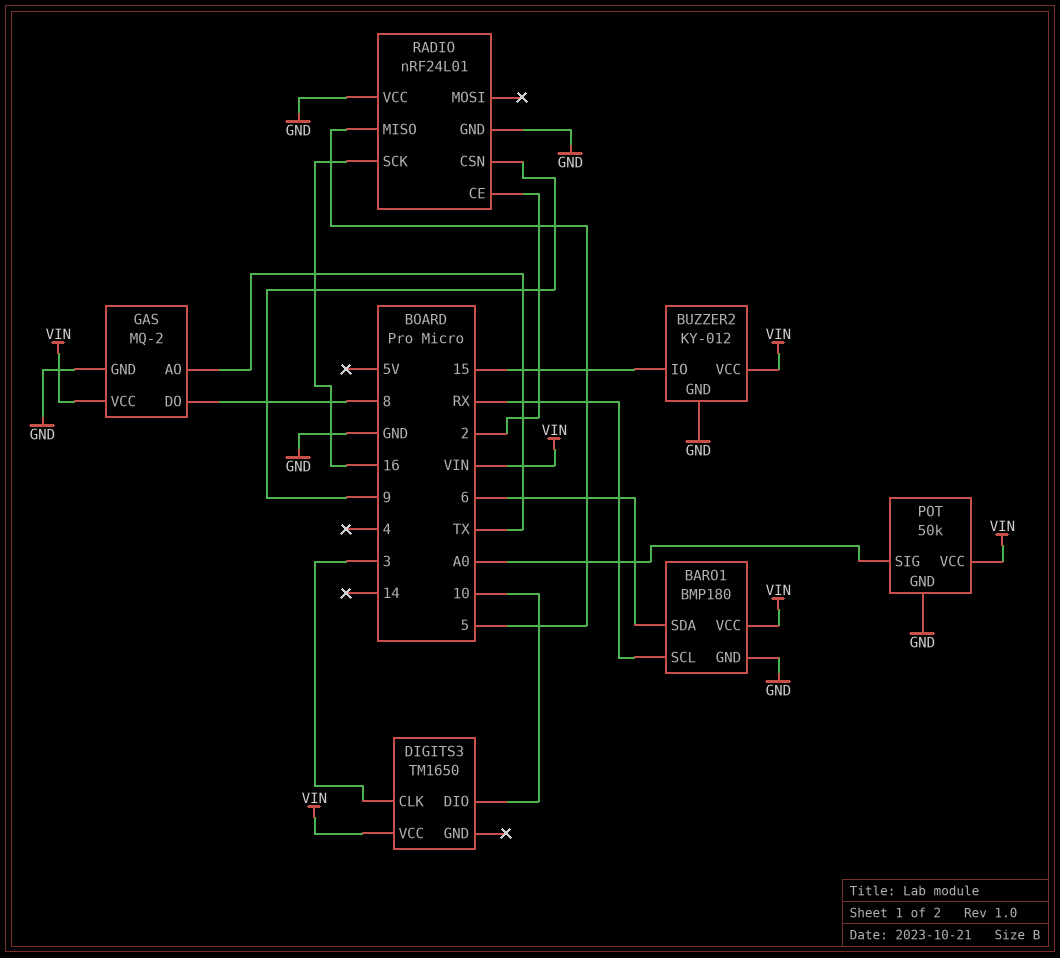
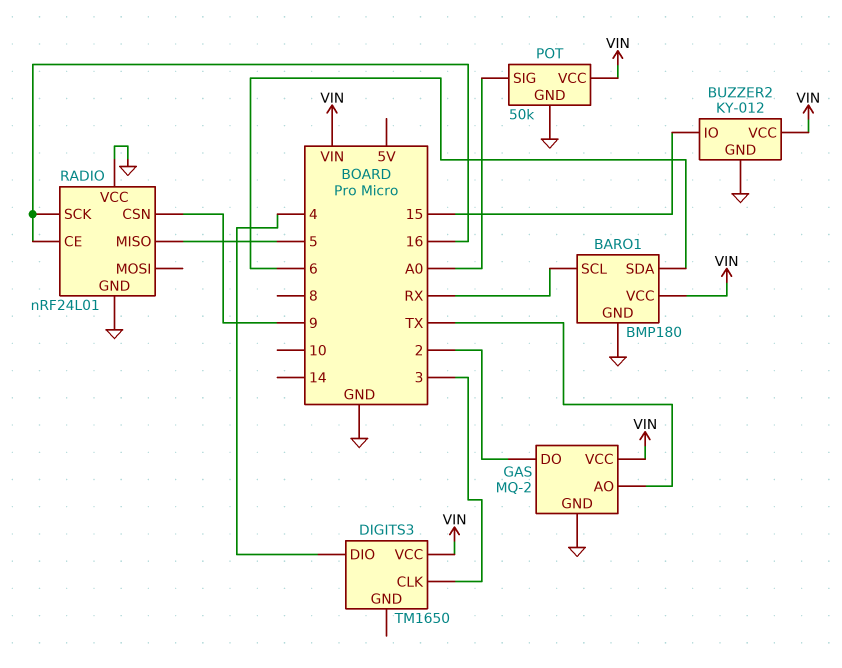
DIGITS3 pin DIO: 10 -> 4
GAS pin DO: 8 -> 2
RADIO pin CE: 2 -> 16

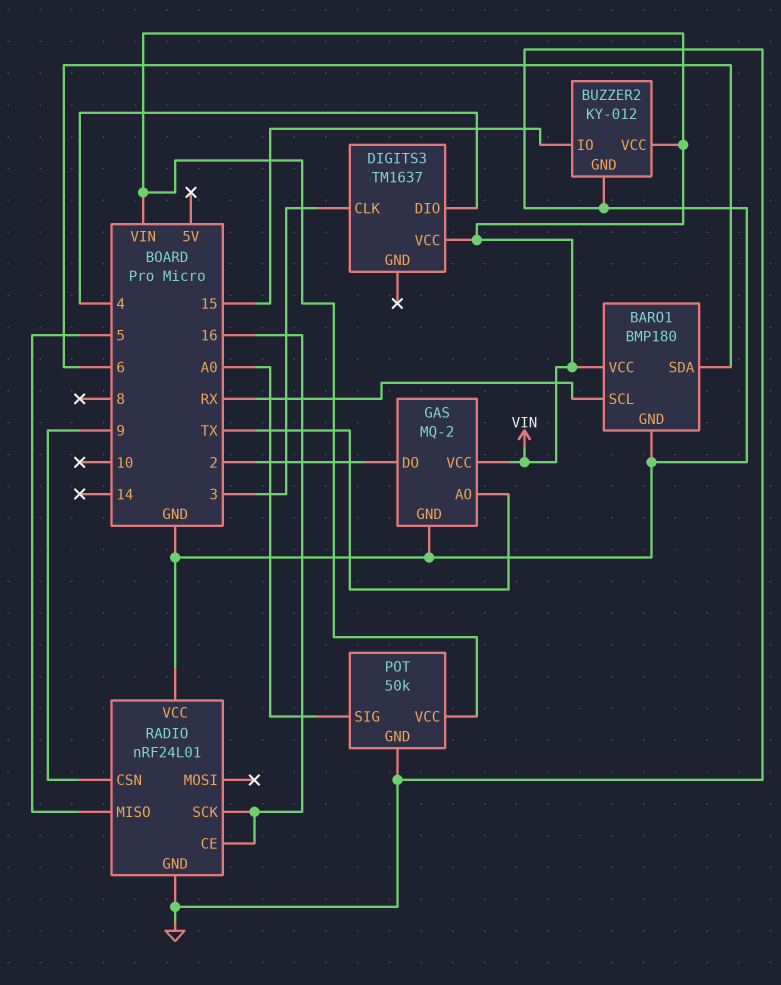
DIGITS3: TM1650 -> TM1637

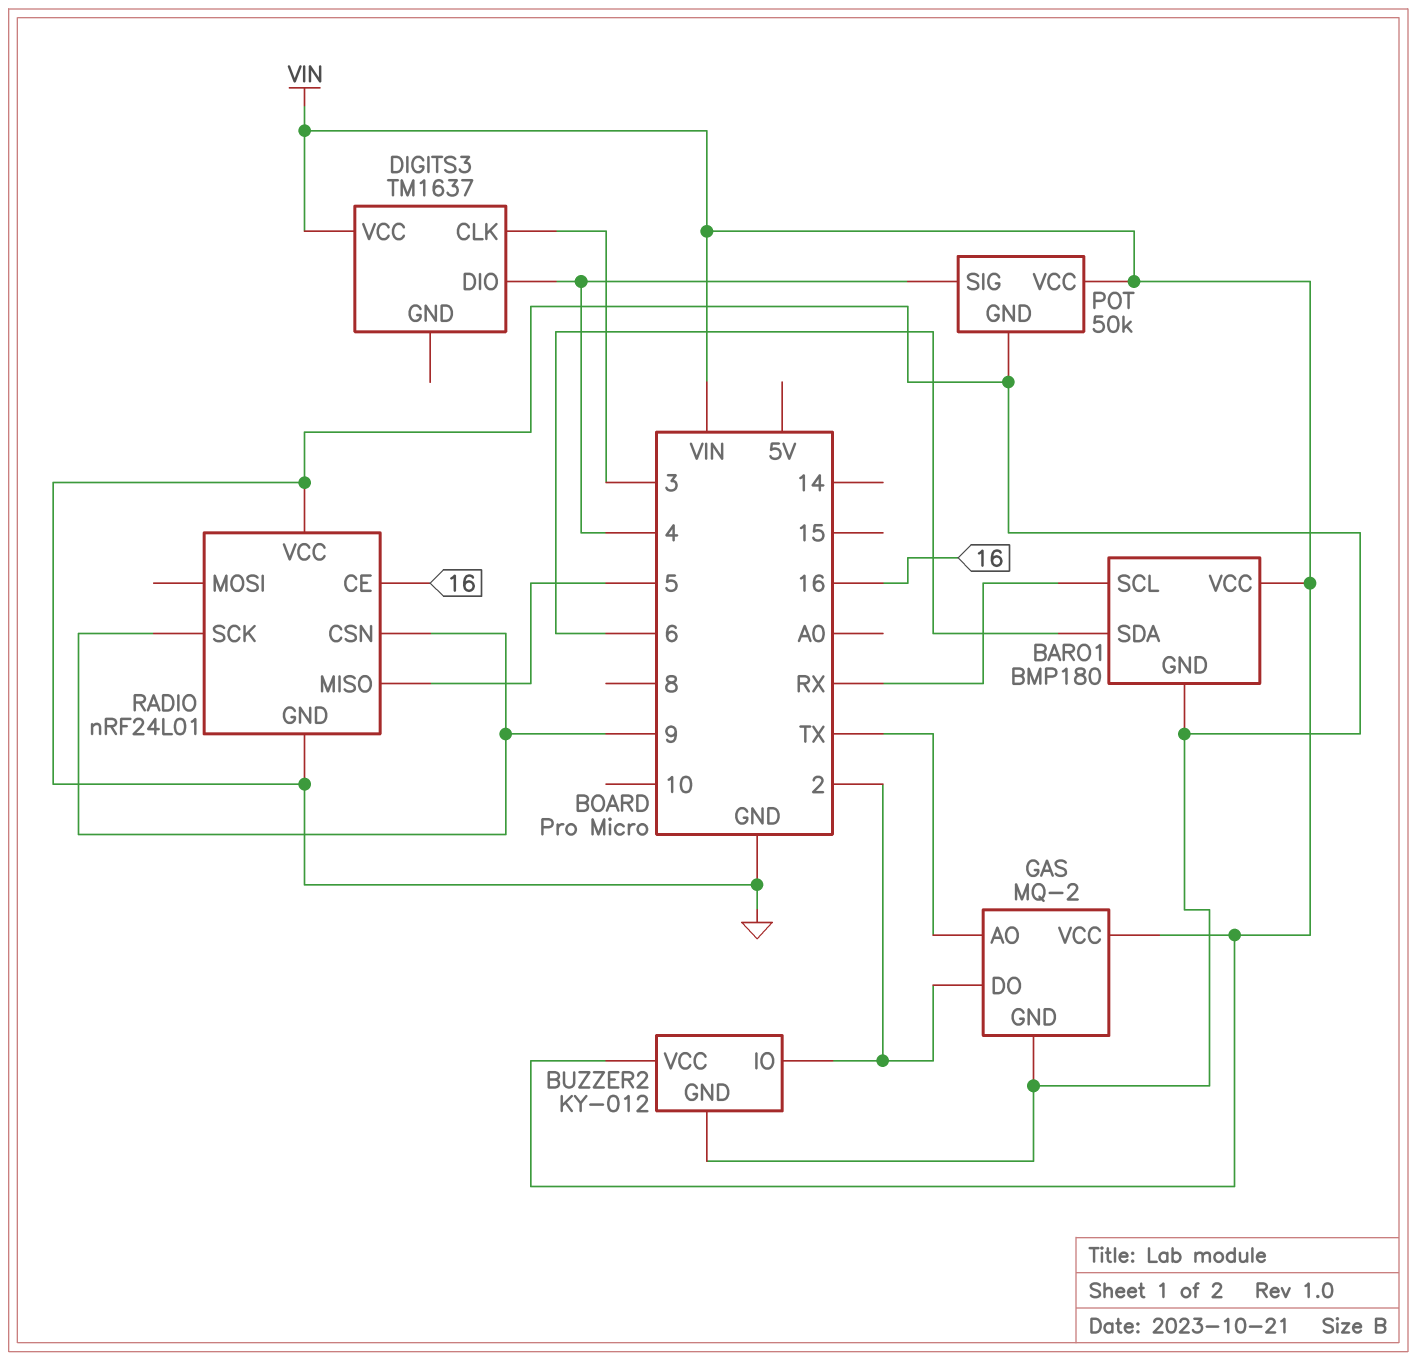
BUZZER2 pin IO: 15 -> 2
POT pin SIG: A0 -> 4
RADIO pin SCK: 16 -> 9

